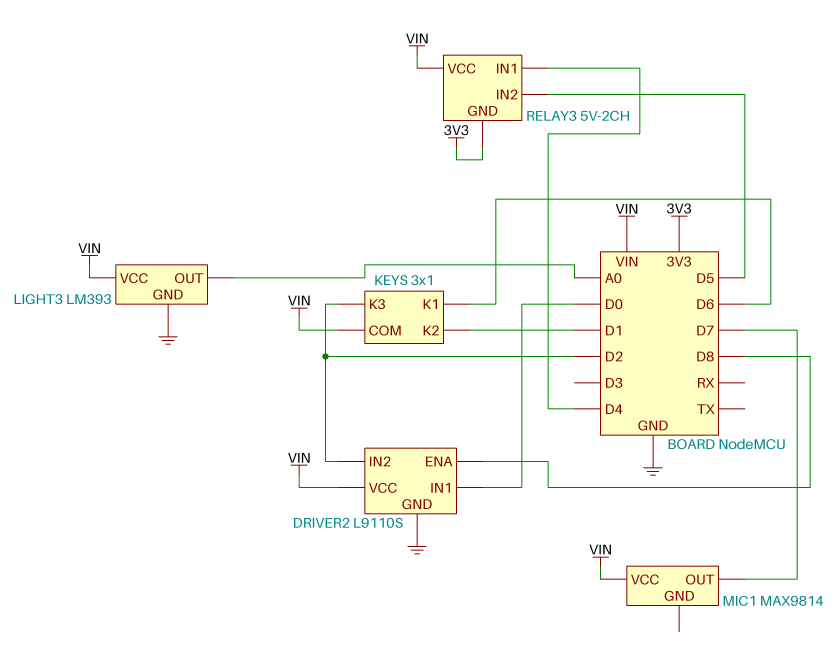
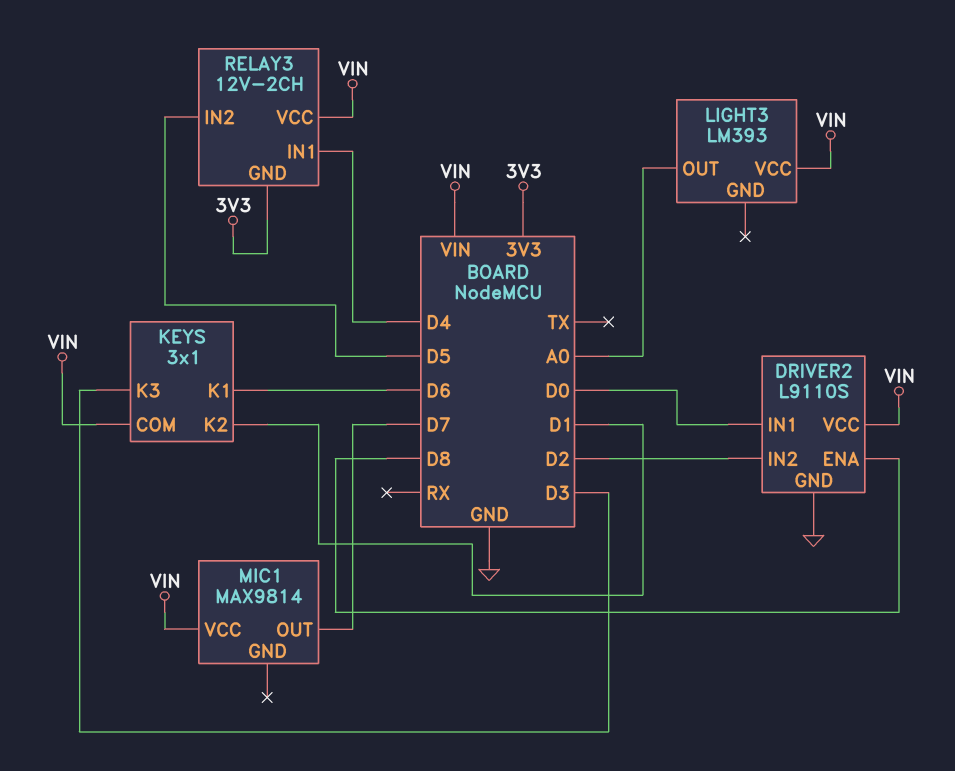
KEYS pin K3: D2 -> D3
LIGHT3 pin GND: GND -> none
RELAY3: 5V-2CH -> 12V-2CH

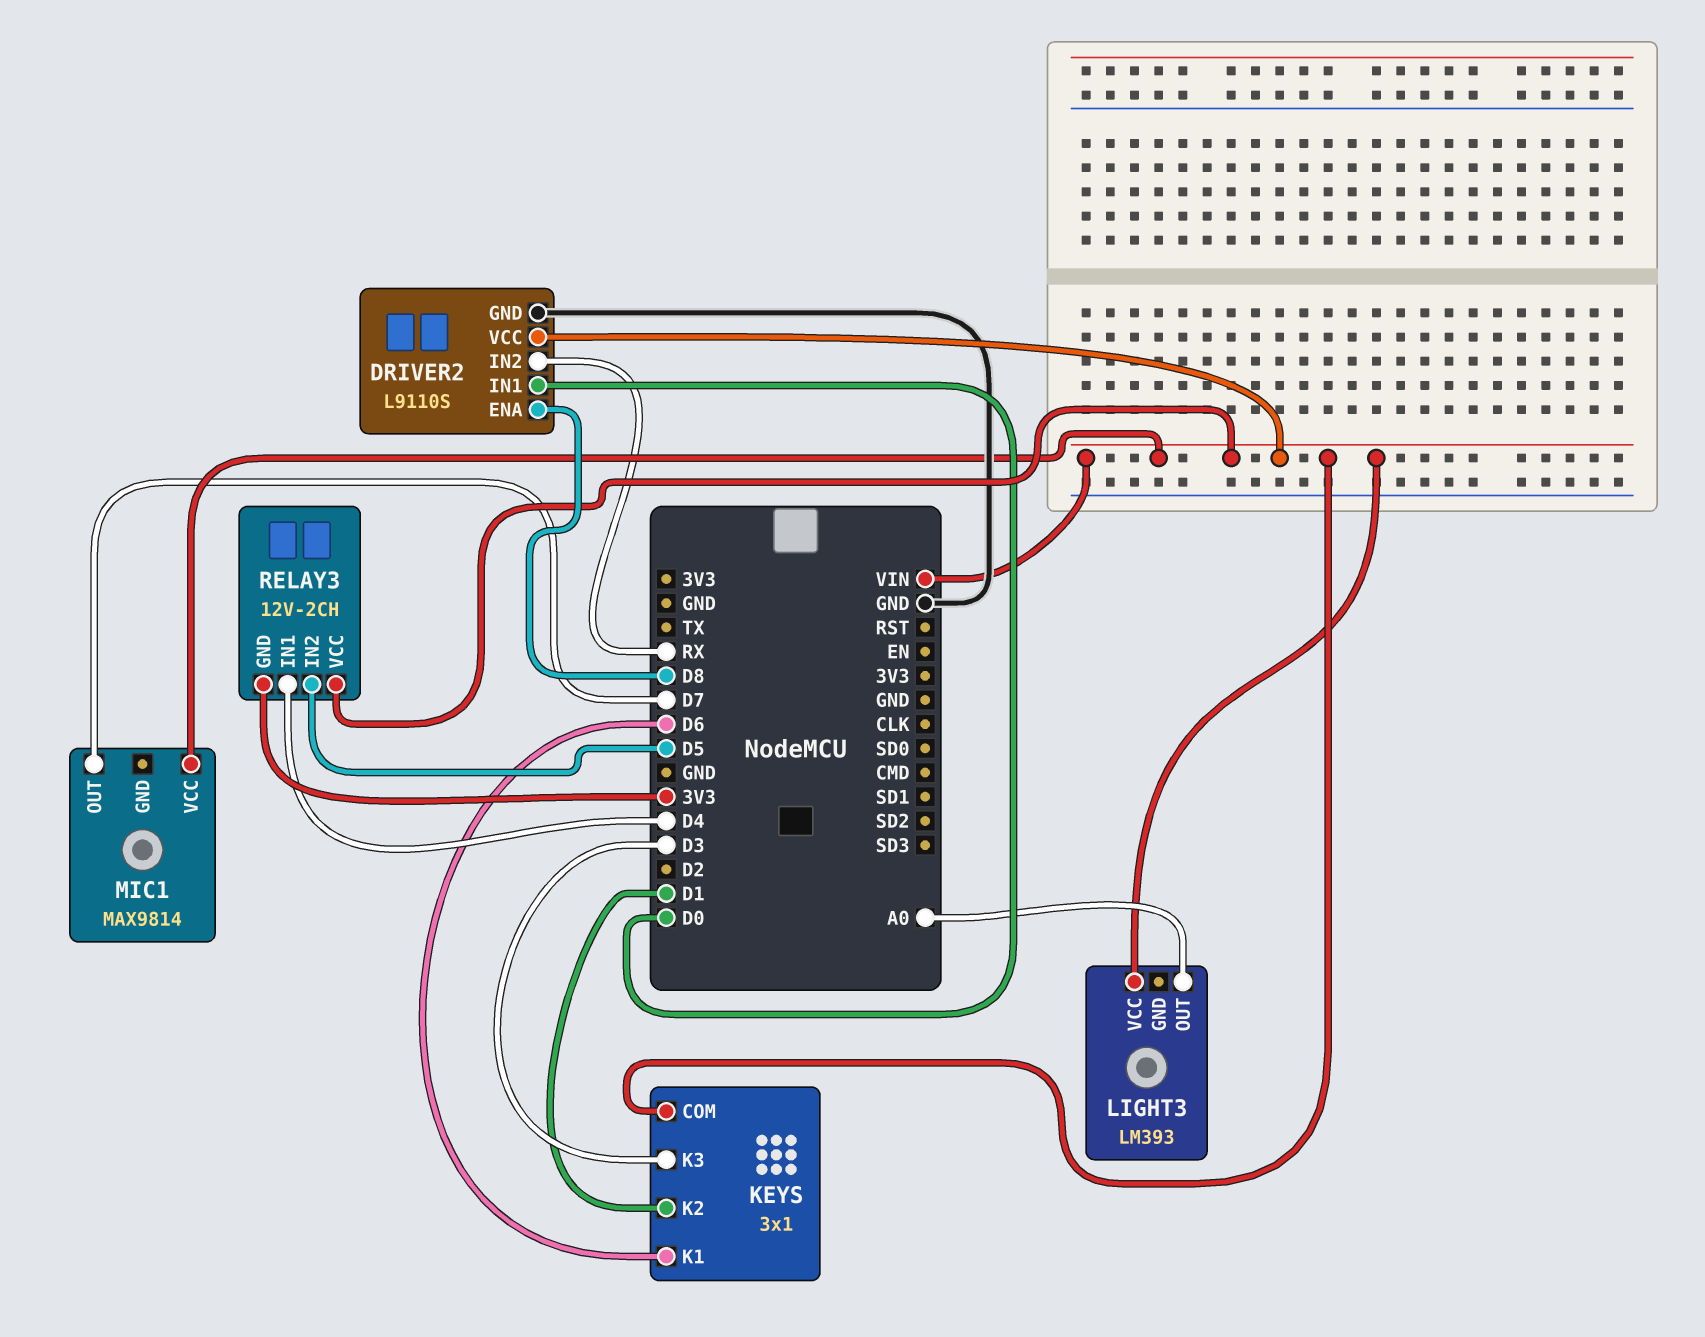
DRIVER2 pin IN2: D2 -> RX

